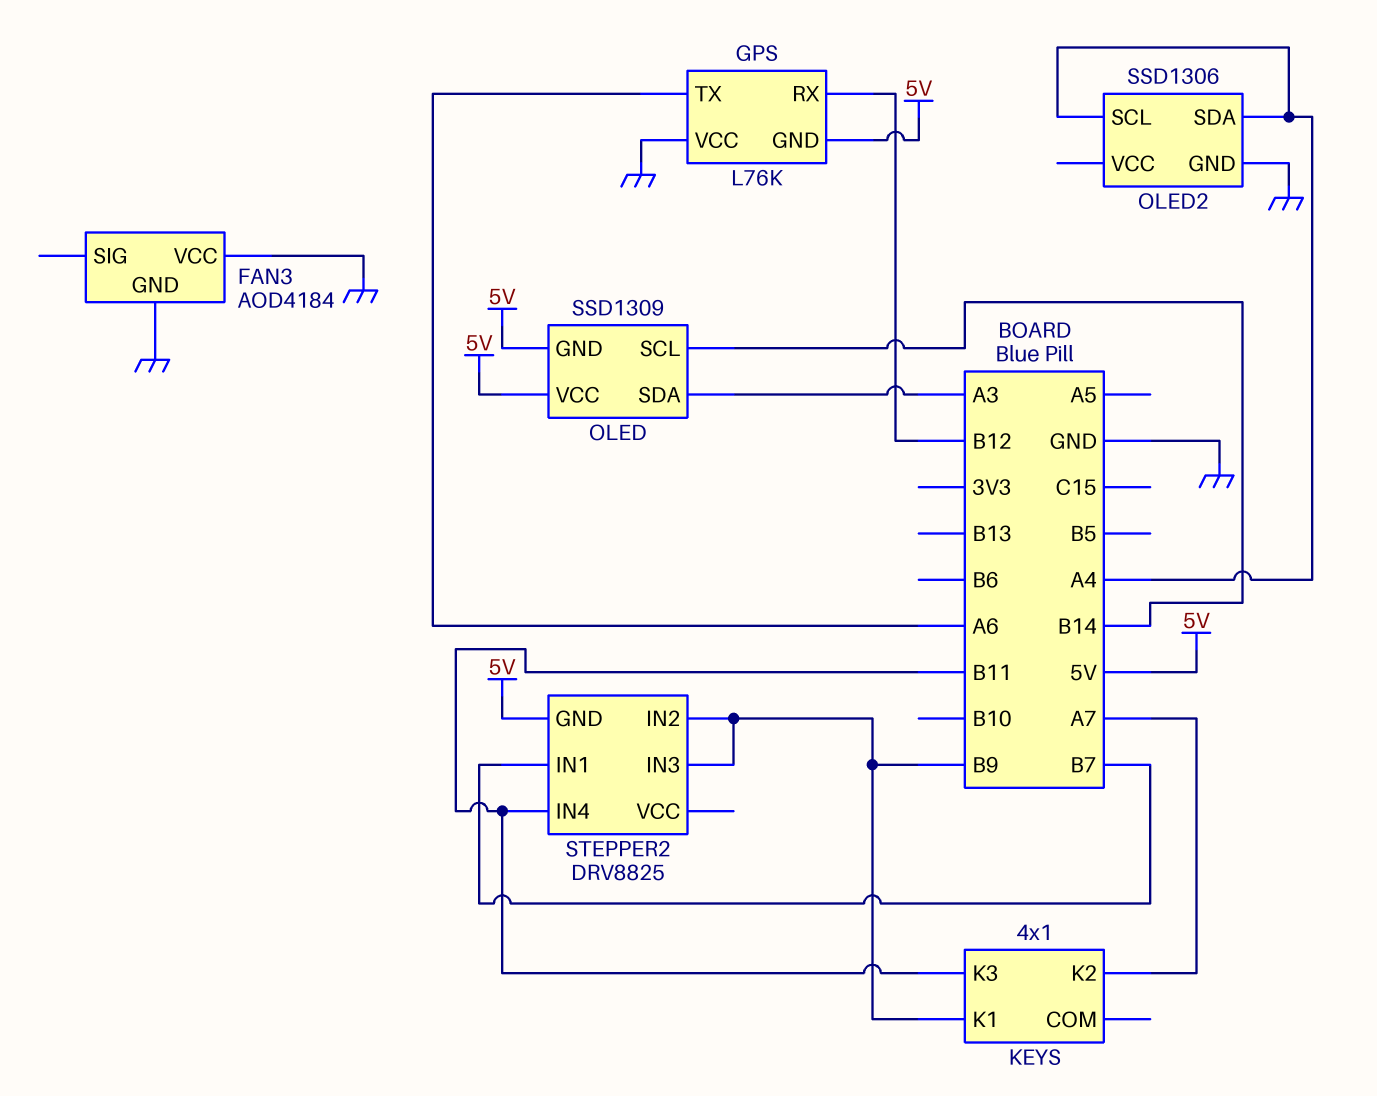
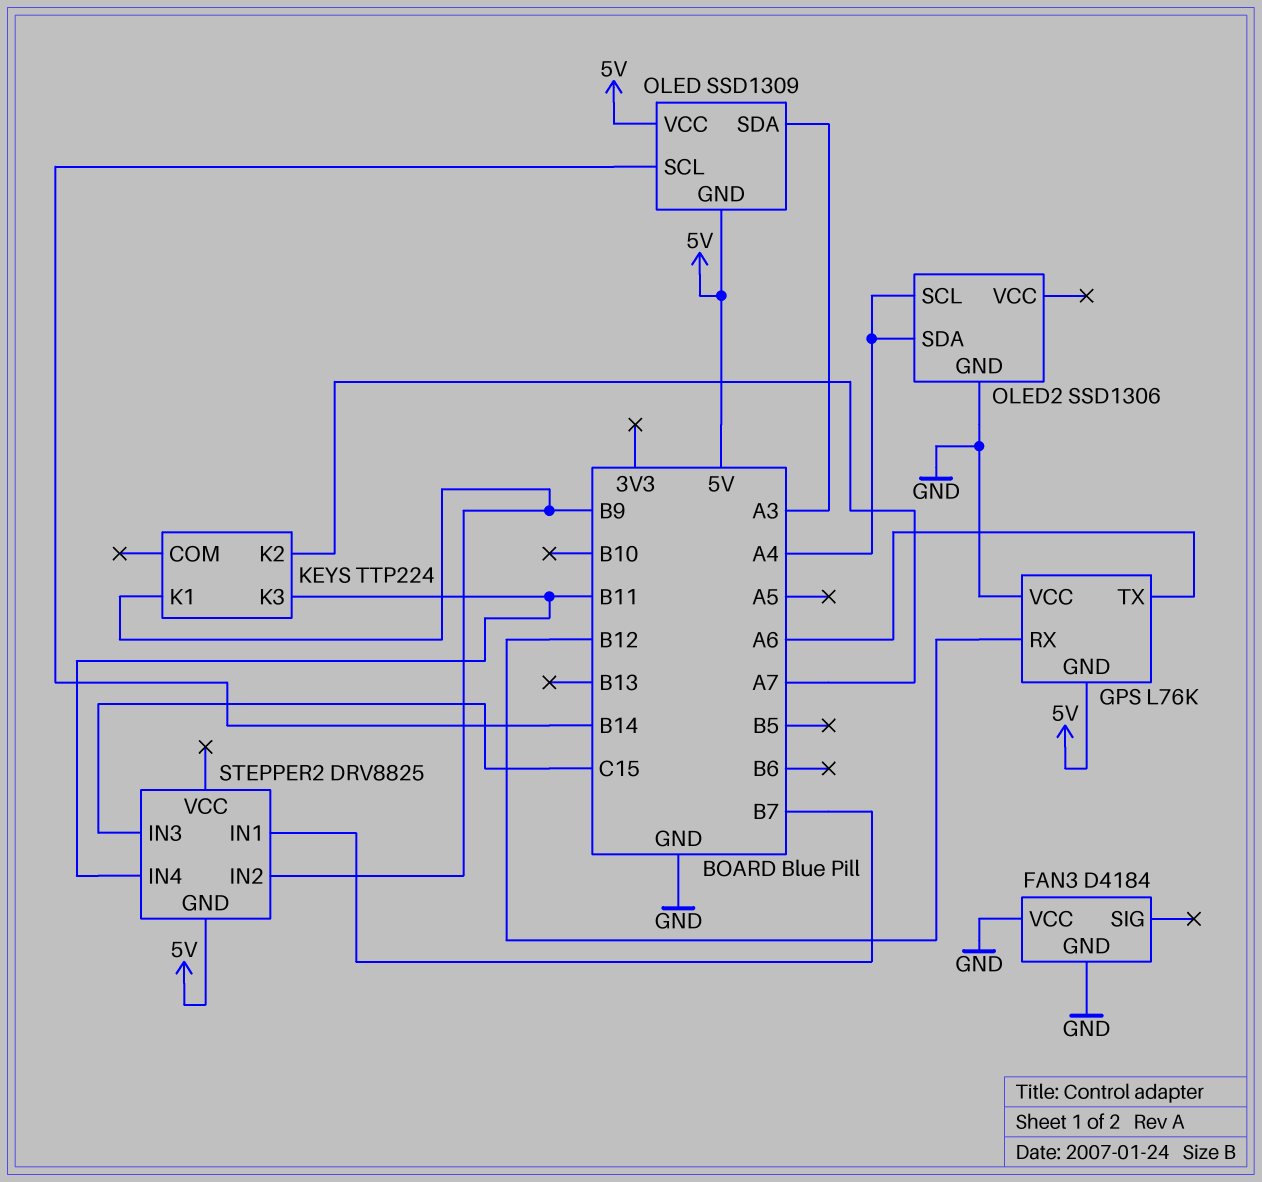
FAN3: AOD4184 -> D4184
KEYS: 4x1 -> TTP224
STEPPER2 pin IN3: B9 -> C15

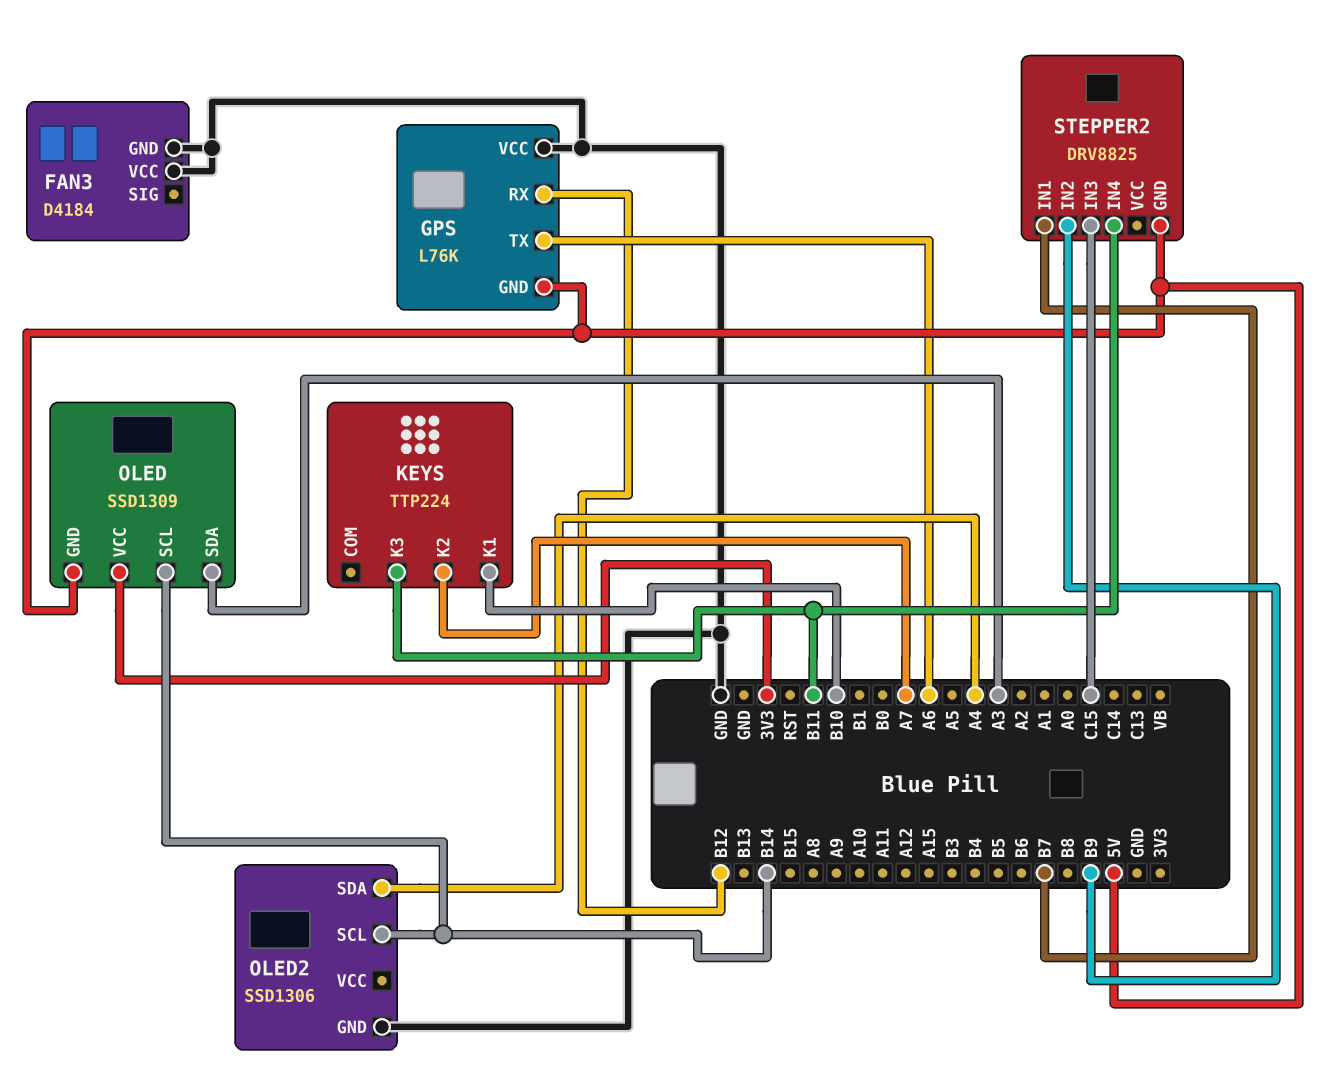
KEYS pin K1: B9 -> B10
OLED pin VCC: 5V -> 3V3
OLED2 pin SCL: A4 -> B14

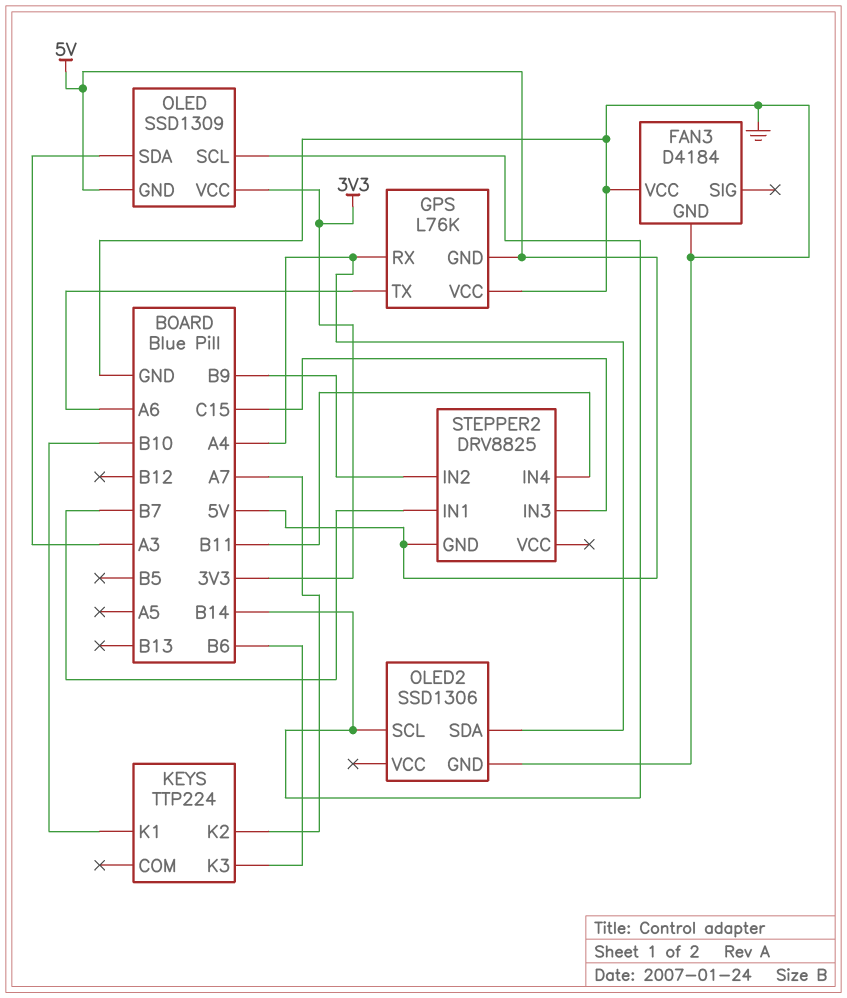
GPS pin RX: B12 -> A4
KEYS pin K3: B11 -> B6

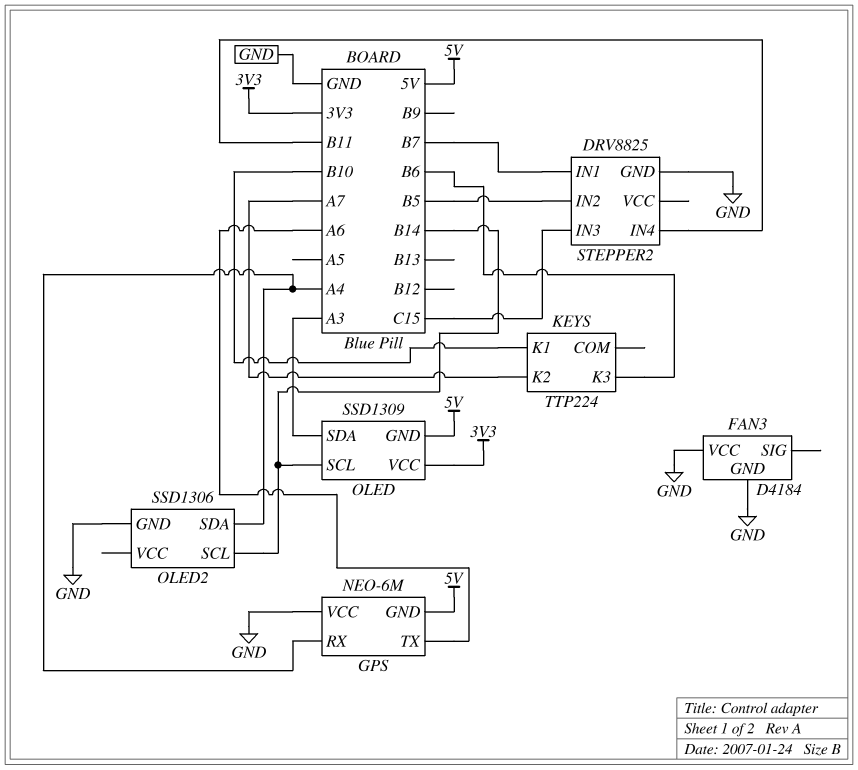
GPS: L76K -> NEO-6M
STEPPER2 pin GND: 5V -> GND
STEPPER2 pin IN2: B9 -> B5

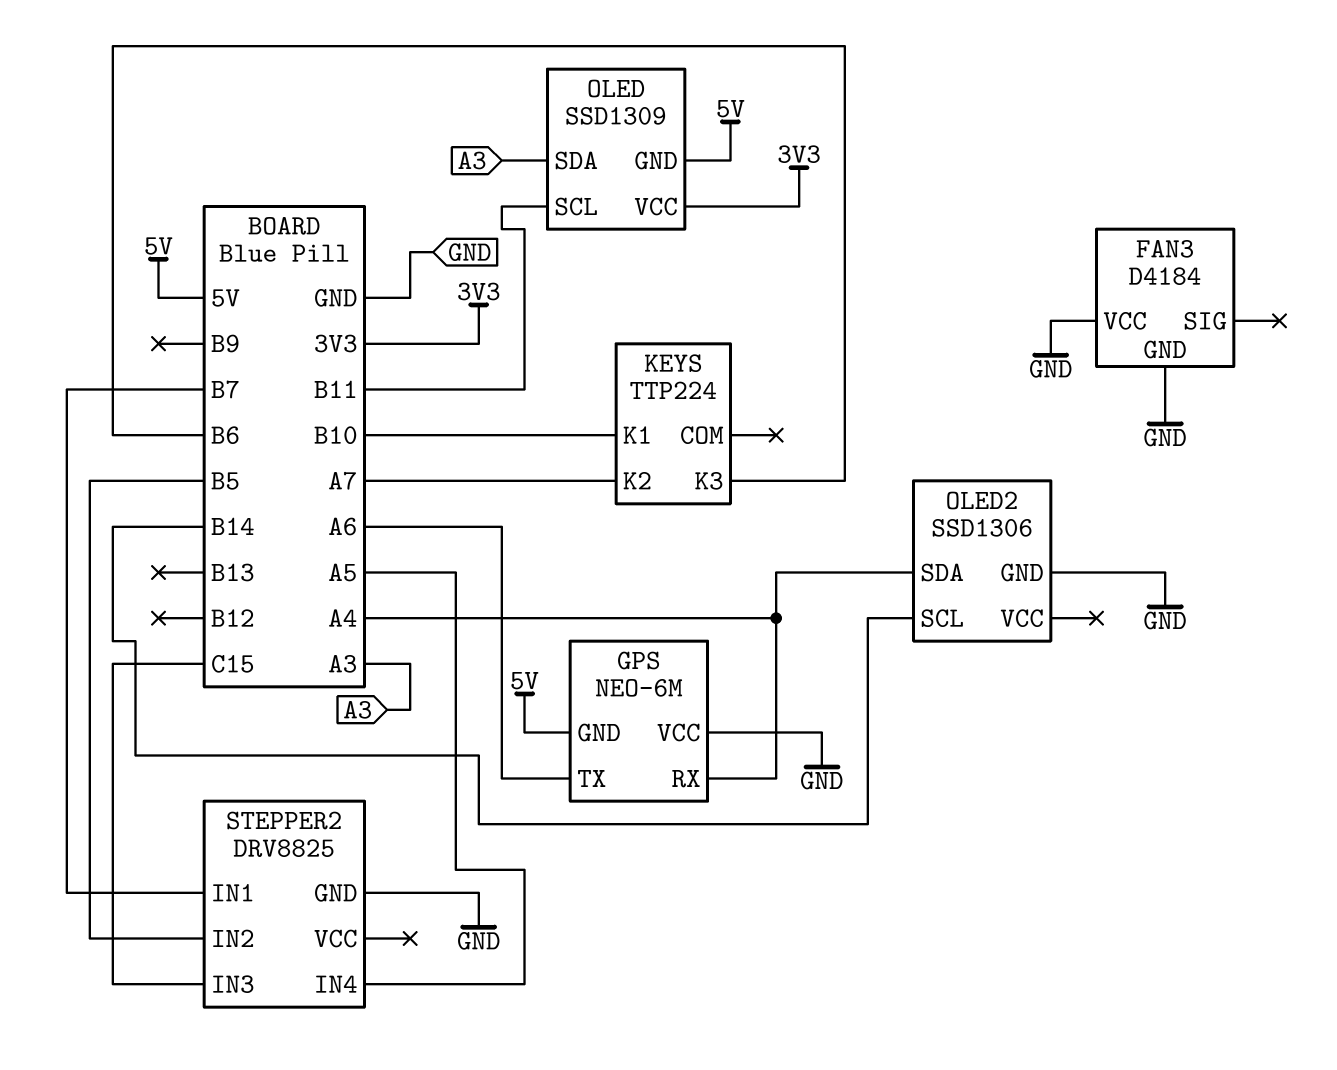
OLED pin SCL: B14 -> B11
STEPPER2 pin IN4: B11 -> A5

